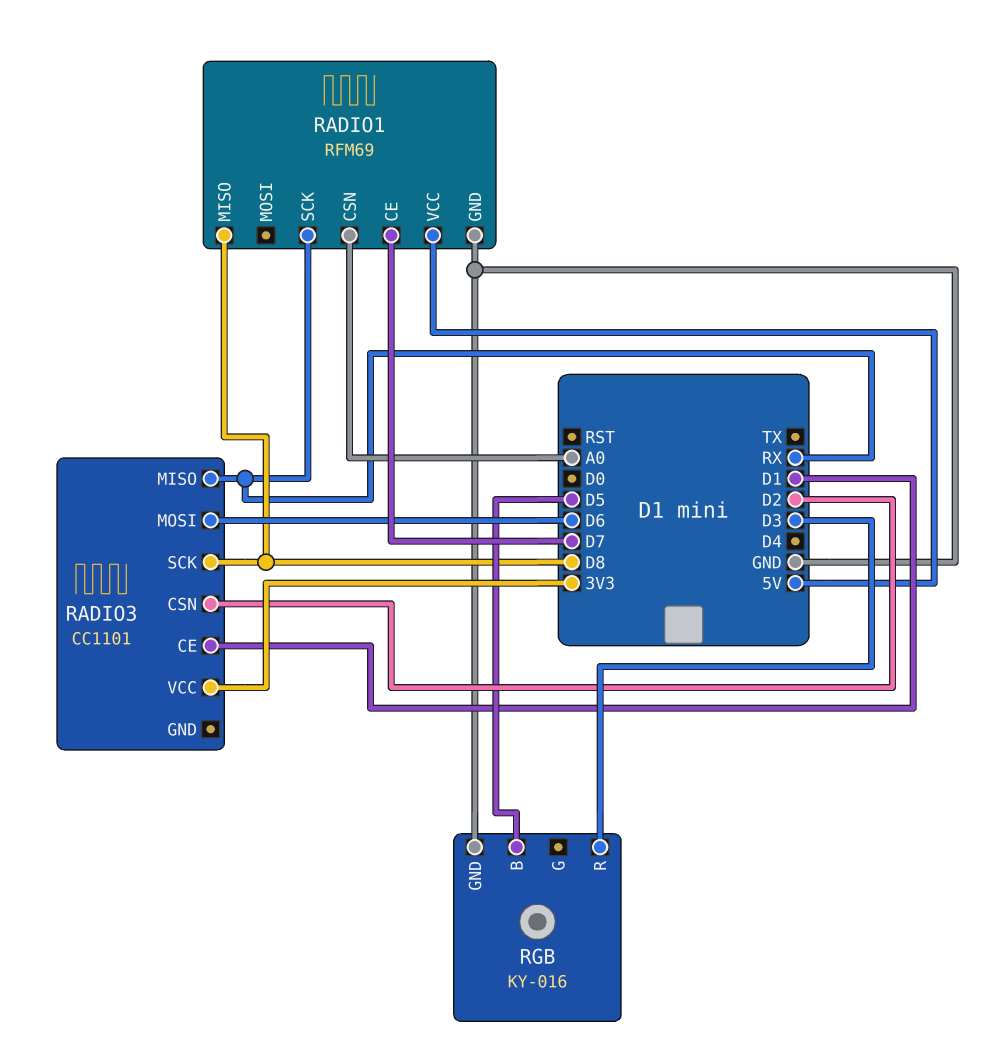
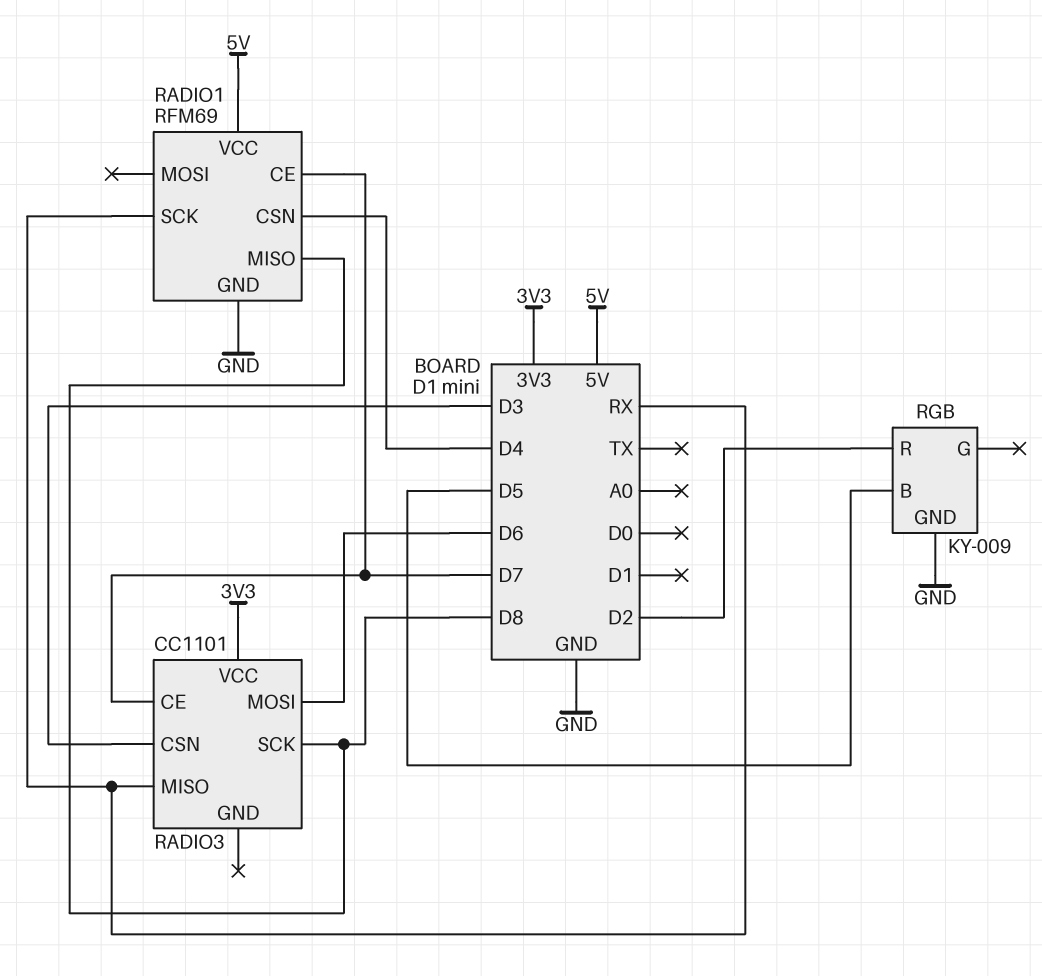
RADIO1 pin CSN: A0 -> D4
RADIO3 pin CE: D1 -> D7
RADIO3 pin CSN: D2 -> D3
RGB: KY-016 -> KY-009
RGB pin R: D3 -> D2

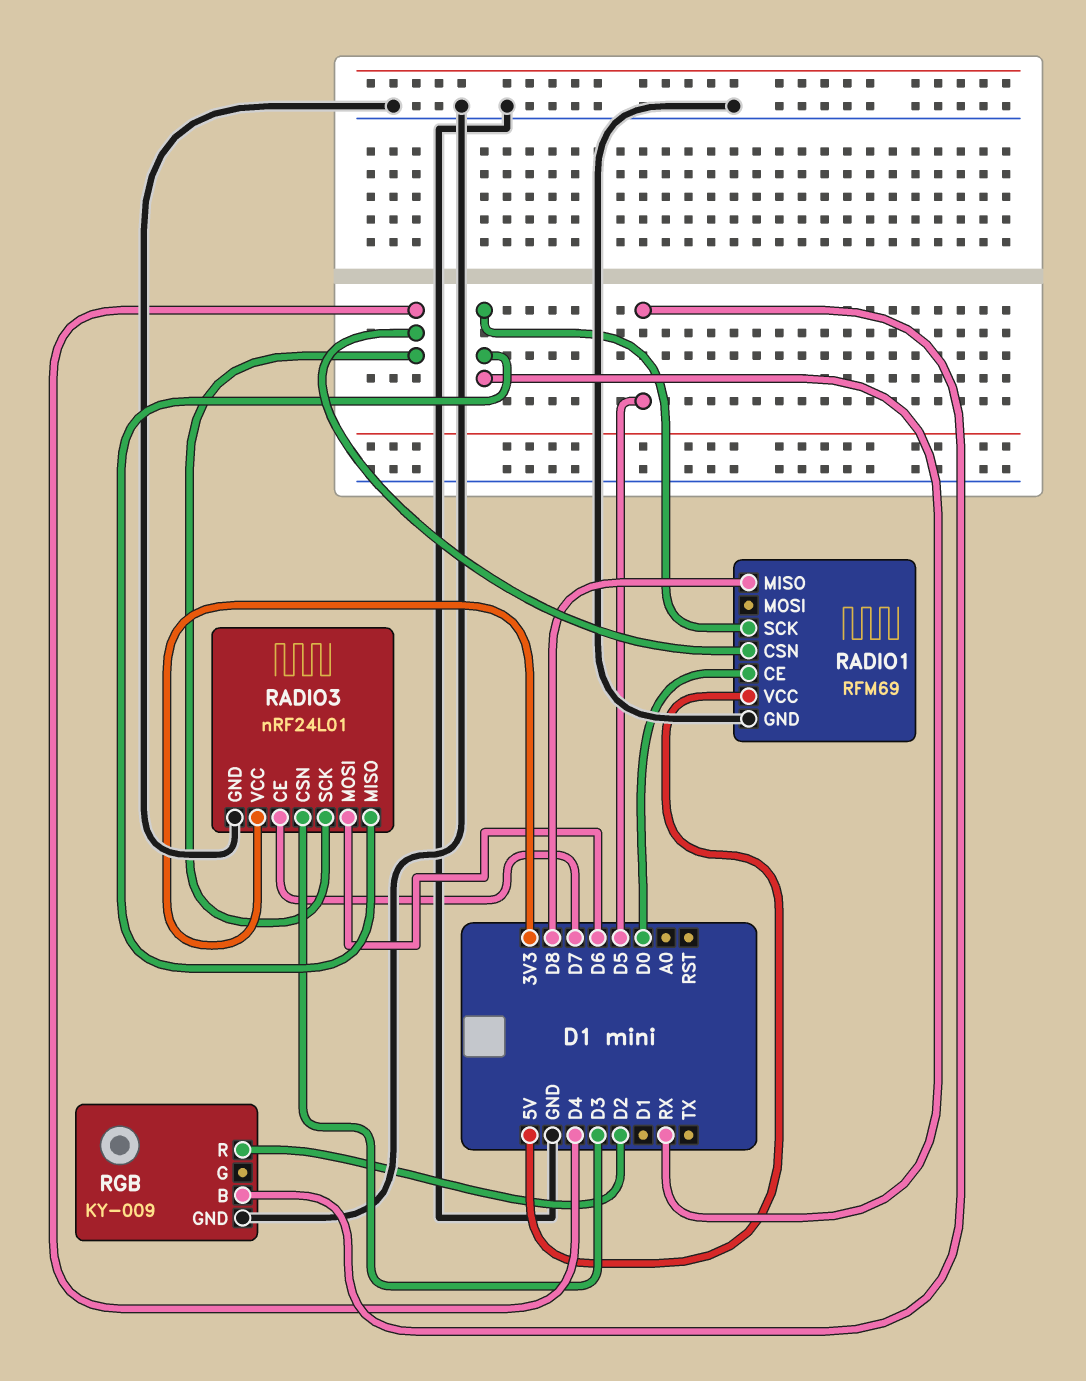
RADIO1 pin CE: D7 -> D0
RADIO3: CC1101 -> nRF24L01
RADIO3 pin GND: none -> GND
RADIO3 pin SCK: D8 -> D4

